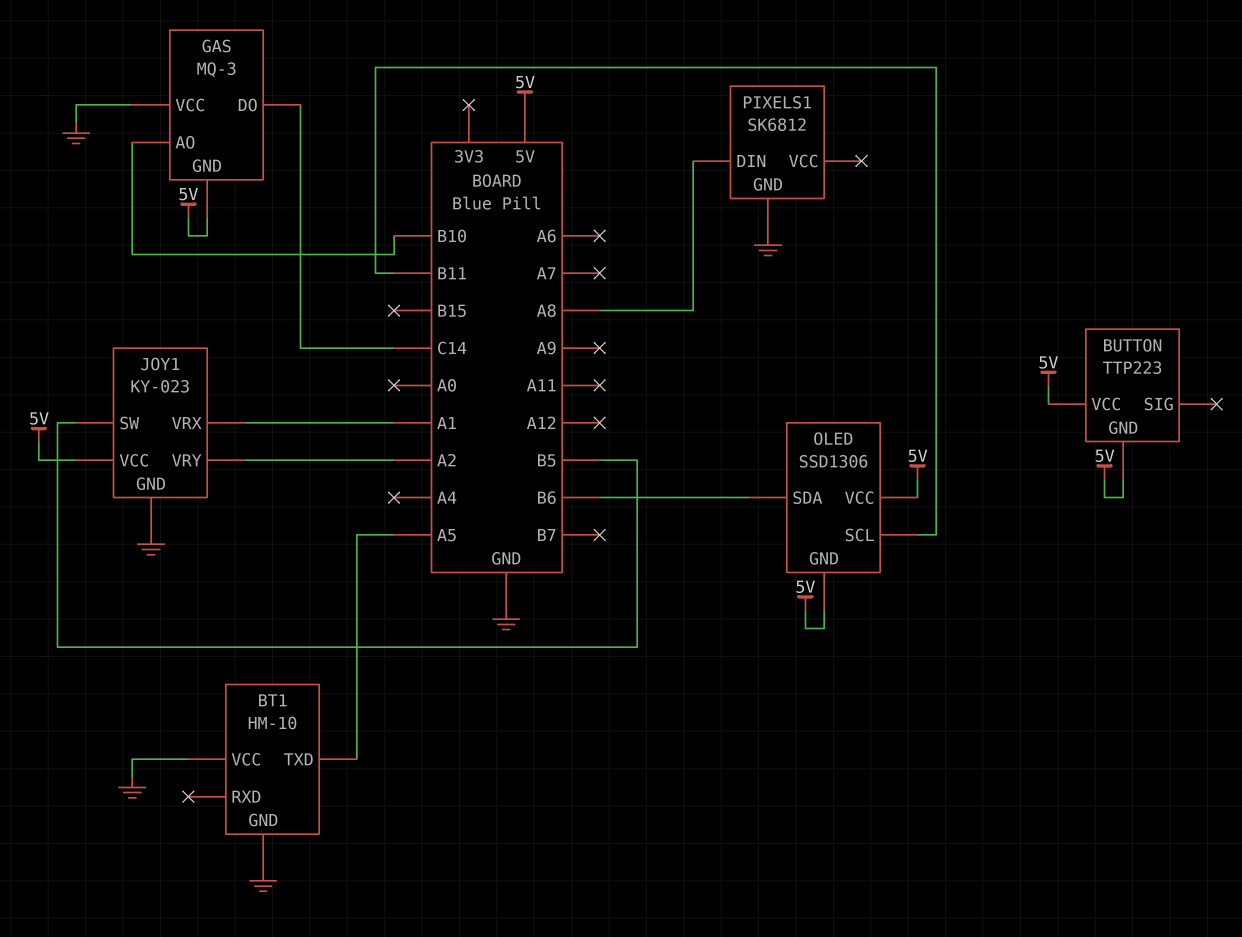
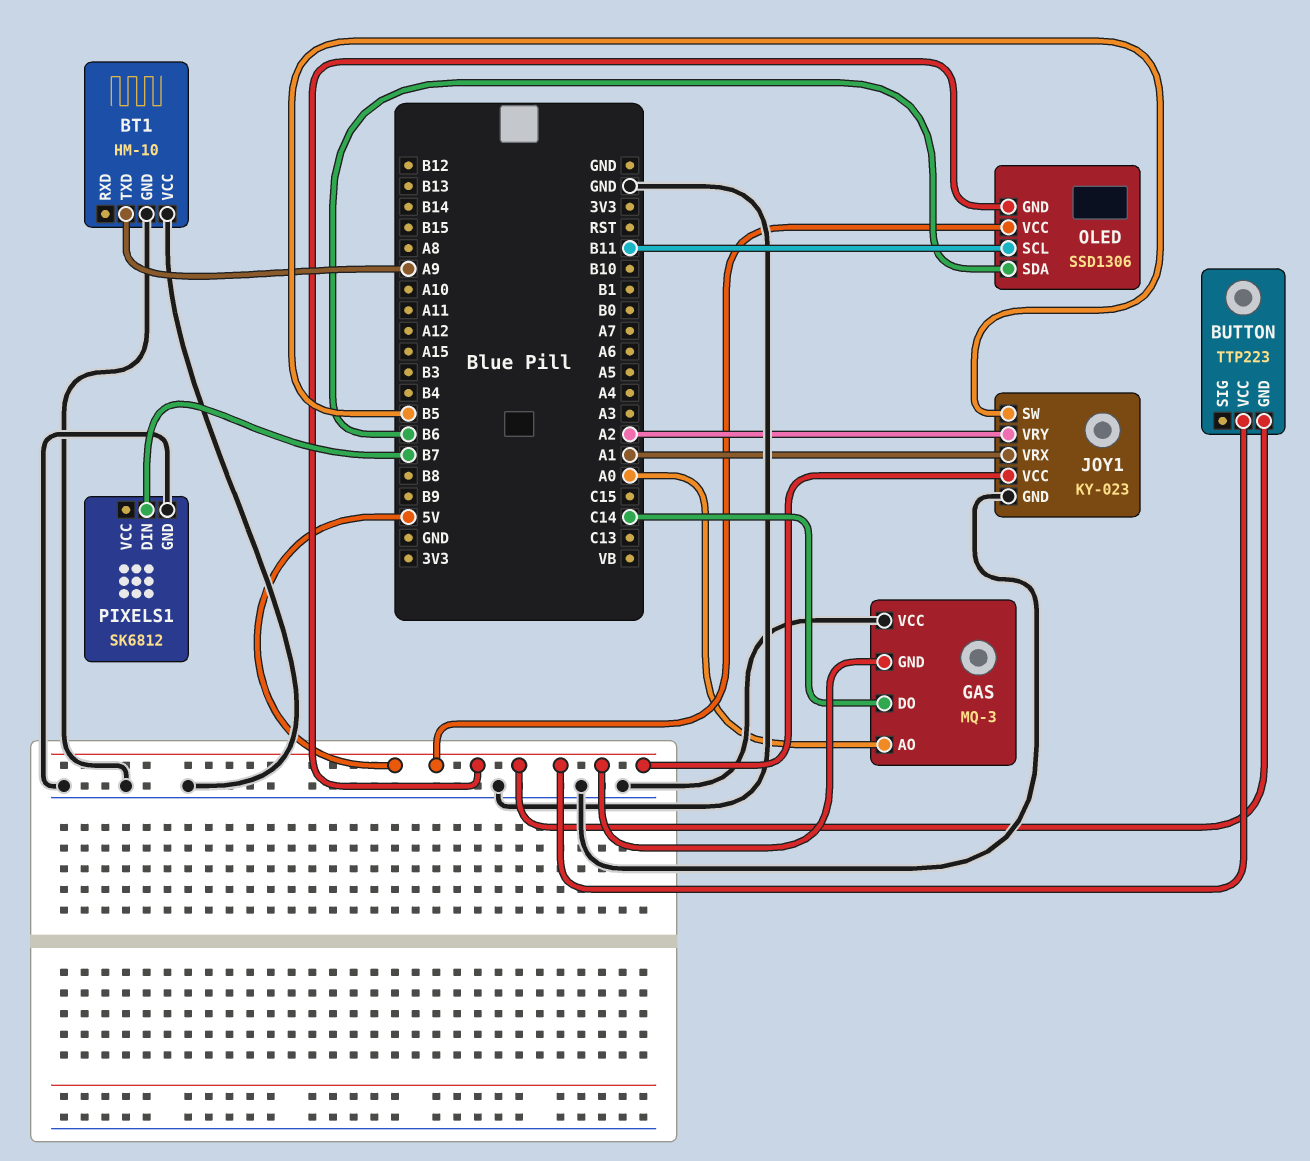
BT1 pin TXD: A5 -> A9
GAS pin AO: B10 -> A0
PIXELS1 pin DIN: A8 -> B7

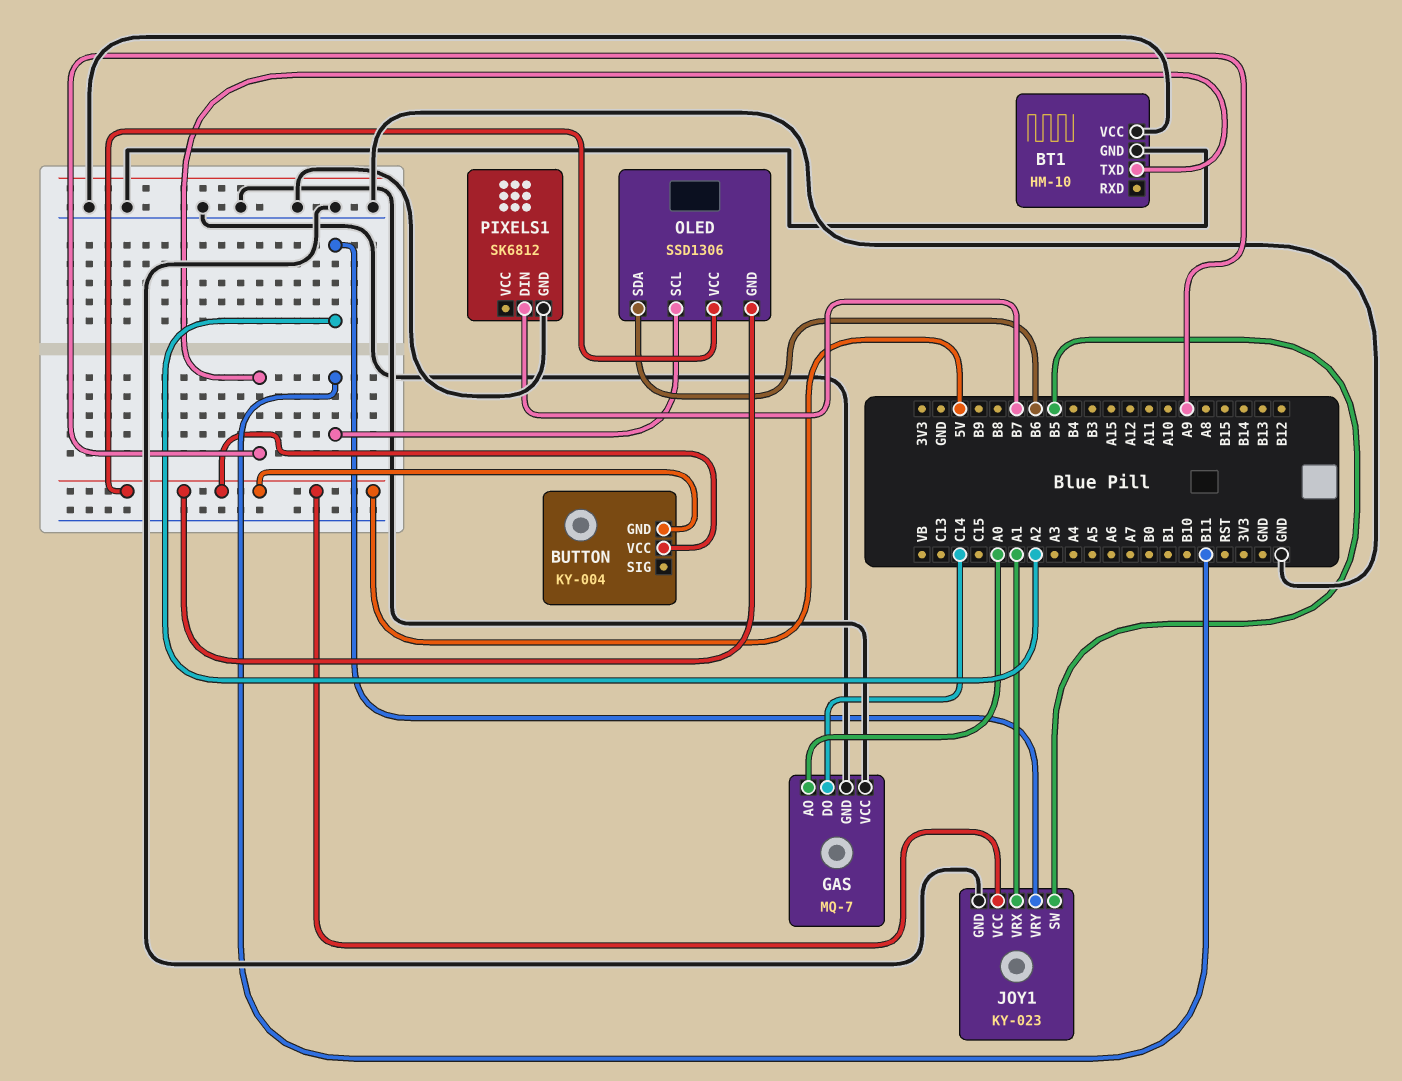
BUTTON: TTP223 -> KY-004
GAS: MQ-3 -> MQ-7
GAS pin GND: 5V -> GND

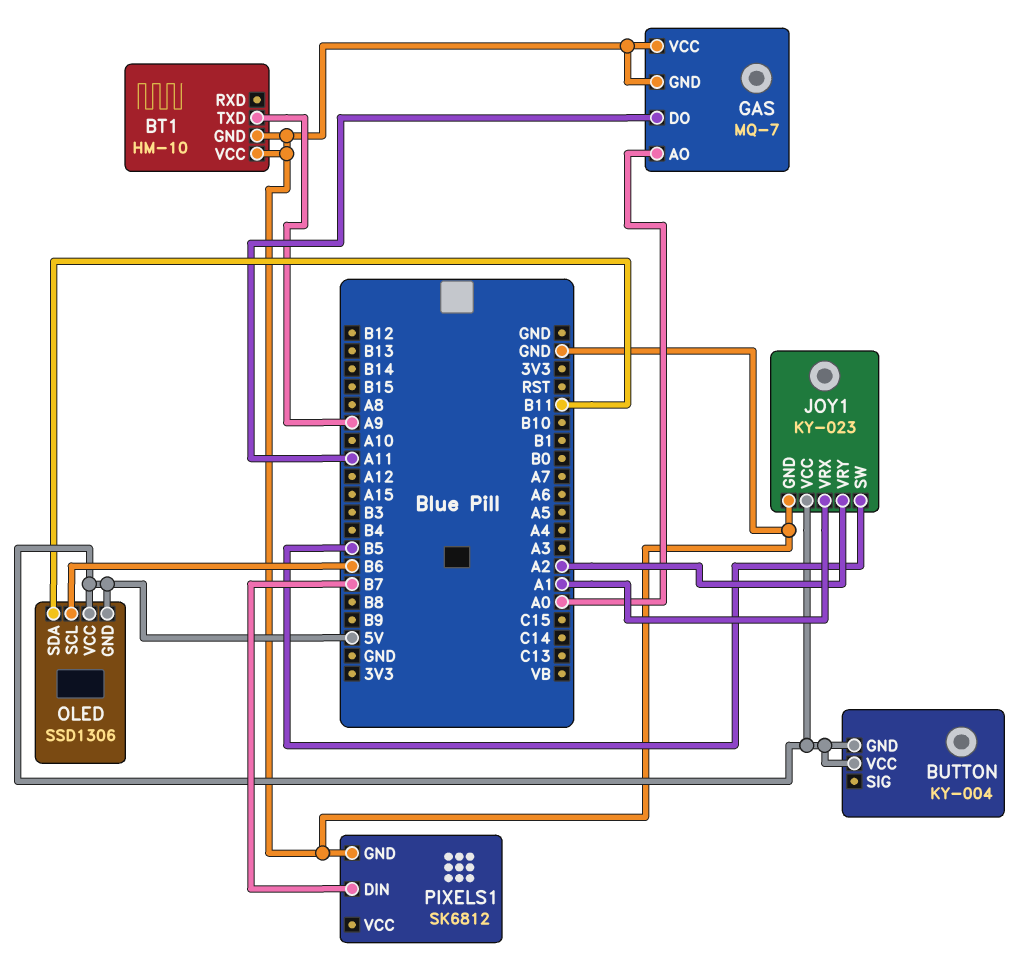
GAS pin DO: C14 -> A11
OLED pin SCL: B11 -> B6
OLED pin SDA: B6 -> B11

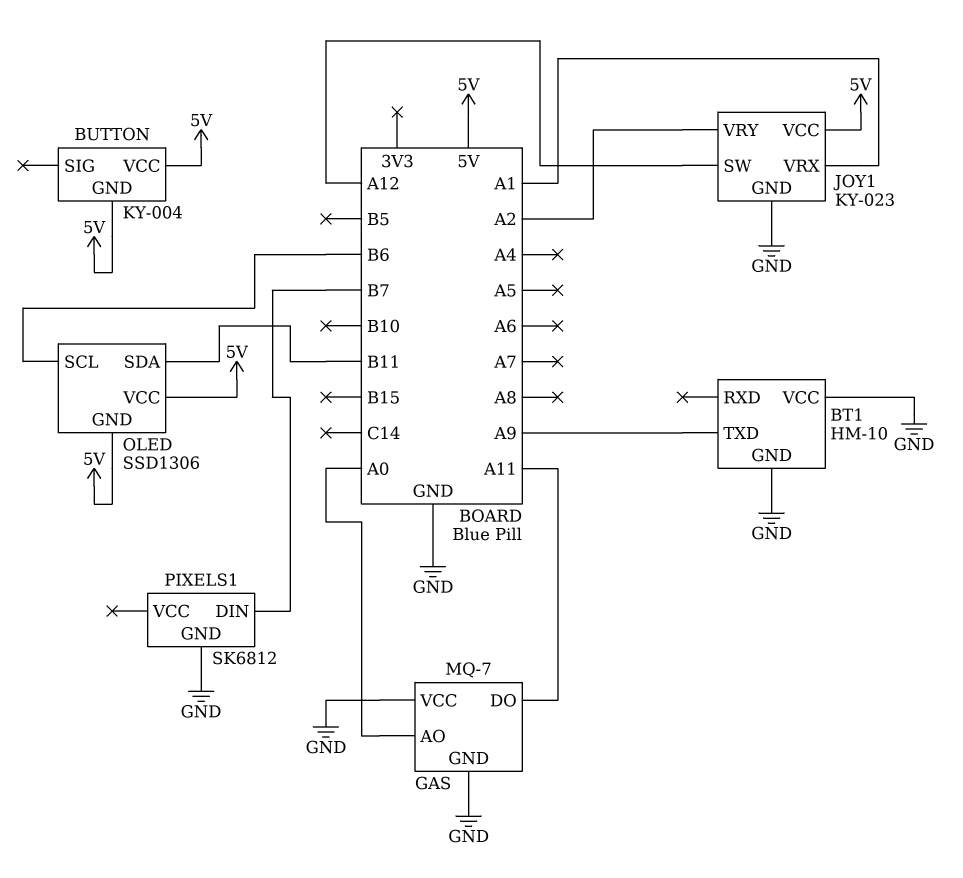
JOY1 pin SW: B5 -> A12

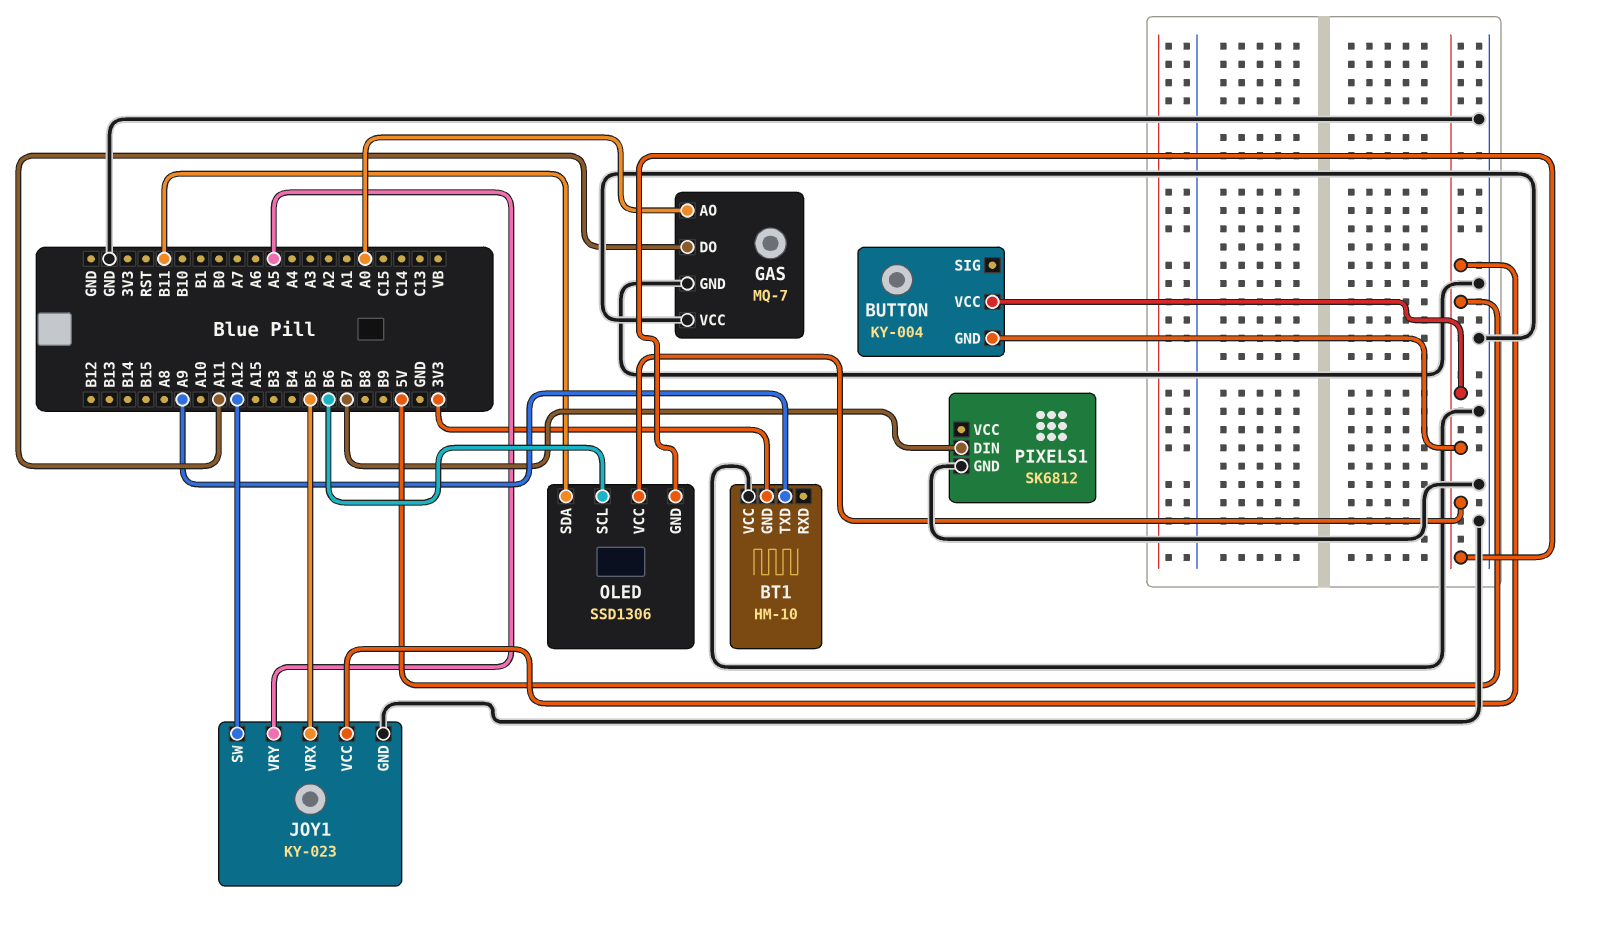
BT1 pin GND: GND -> 3V3
JOY1 pin VRX: A1 -> B5
JOY1 pin VRY: A2 -> A5

